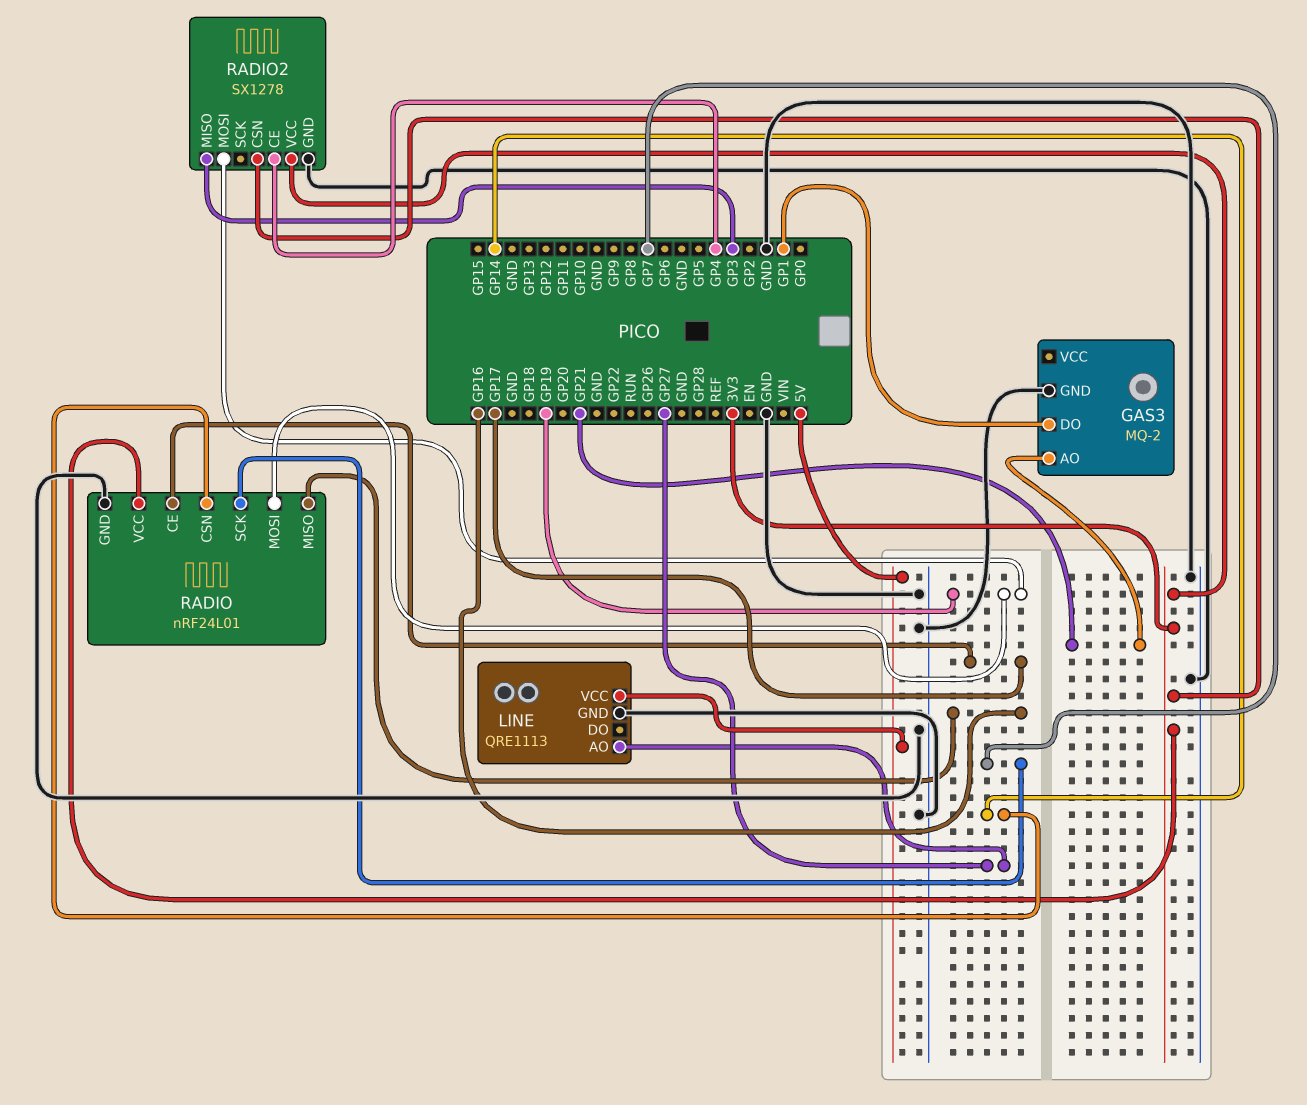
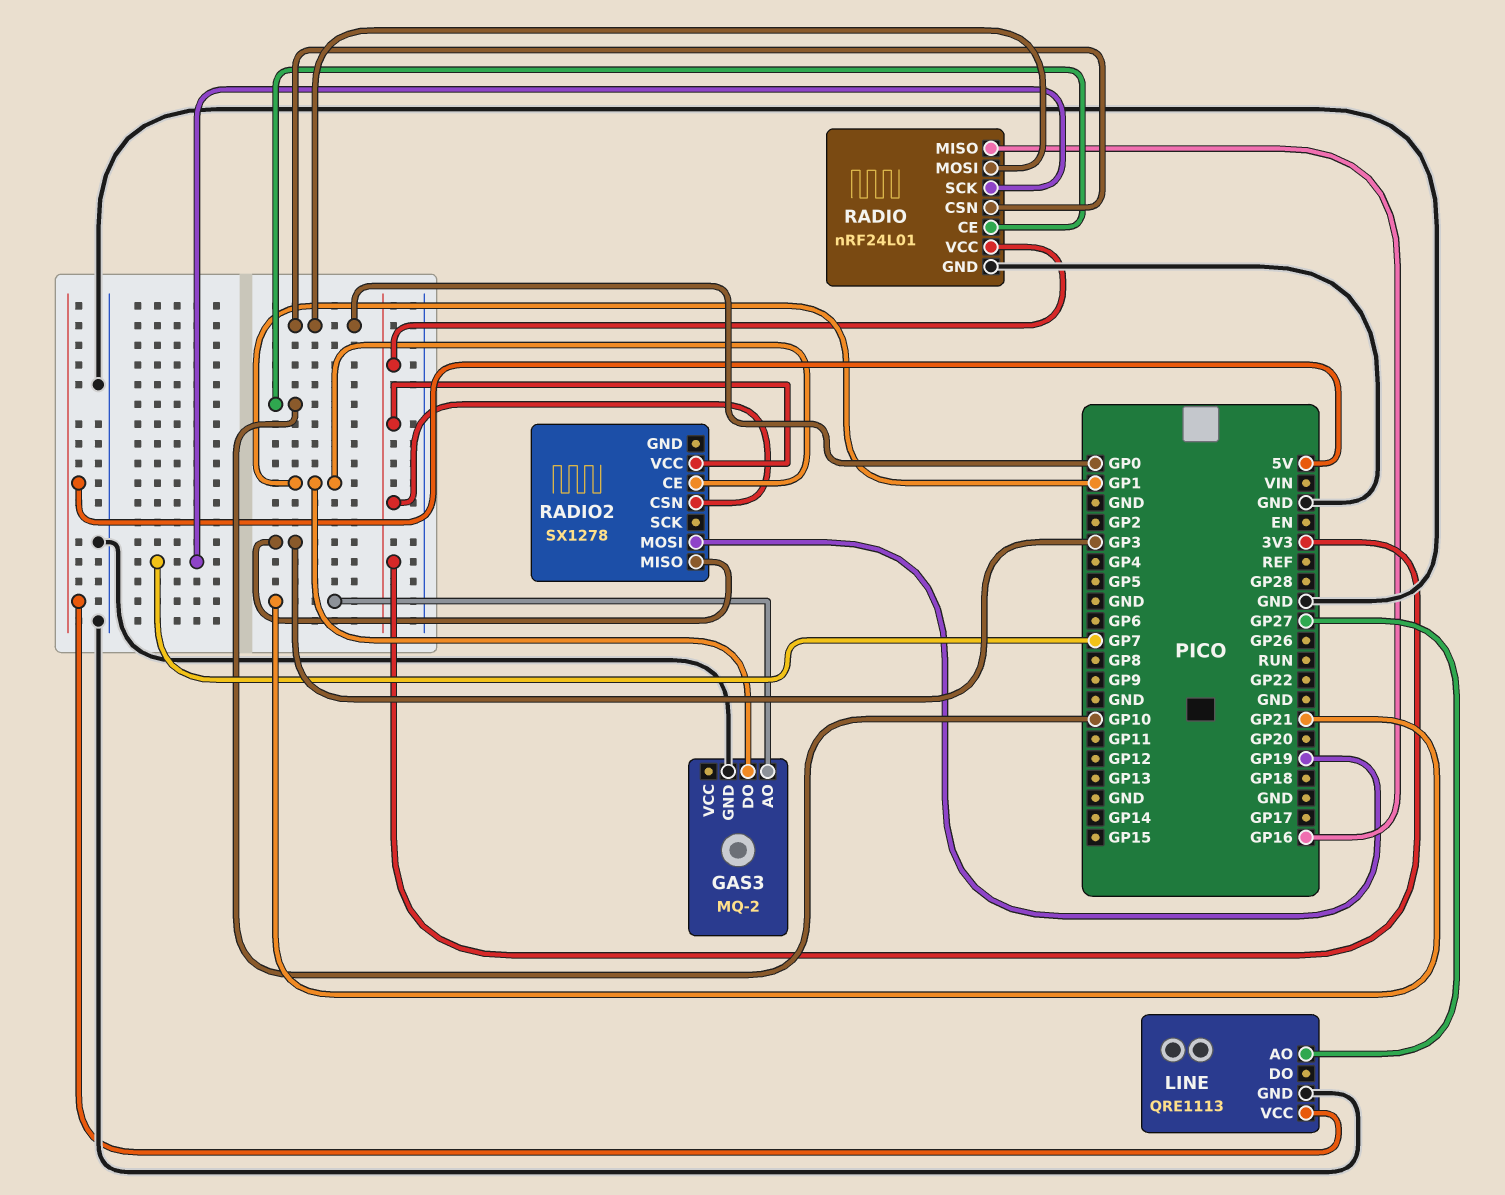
RADIO pin CE: GP17 -> GP10
RADIO pin CSN: GP14 -> GP0
RADIO pin MOSI: GP19 -> GP0
RADIO2 pin CE: GP4 -> GP1
RADIO2 pin GND: GND -> none

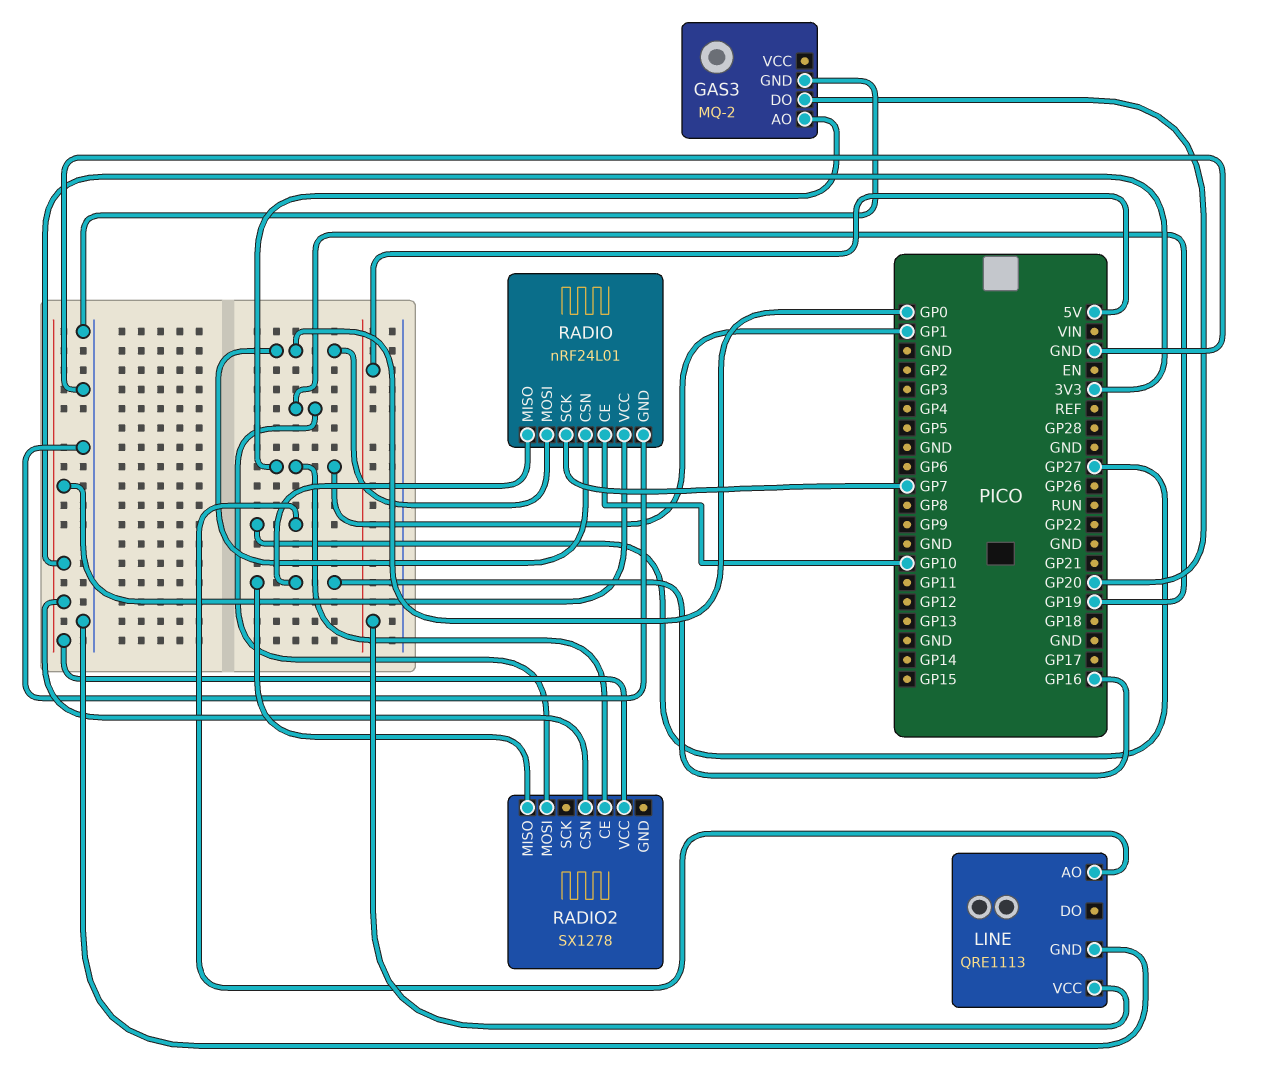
GAS3 pin AO: GP21 -> GP1
GAS3 pin DO: GP1 -> GP20
RADIO2 pin MISO: GP3 -> GP16

